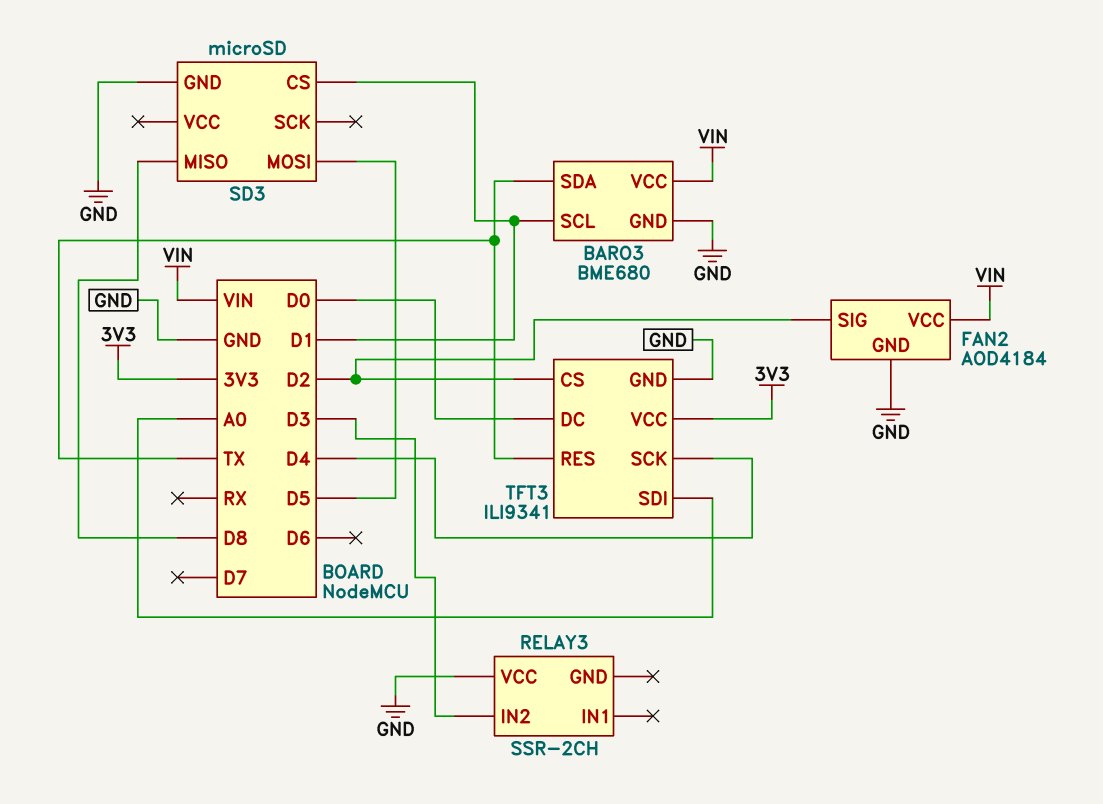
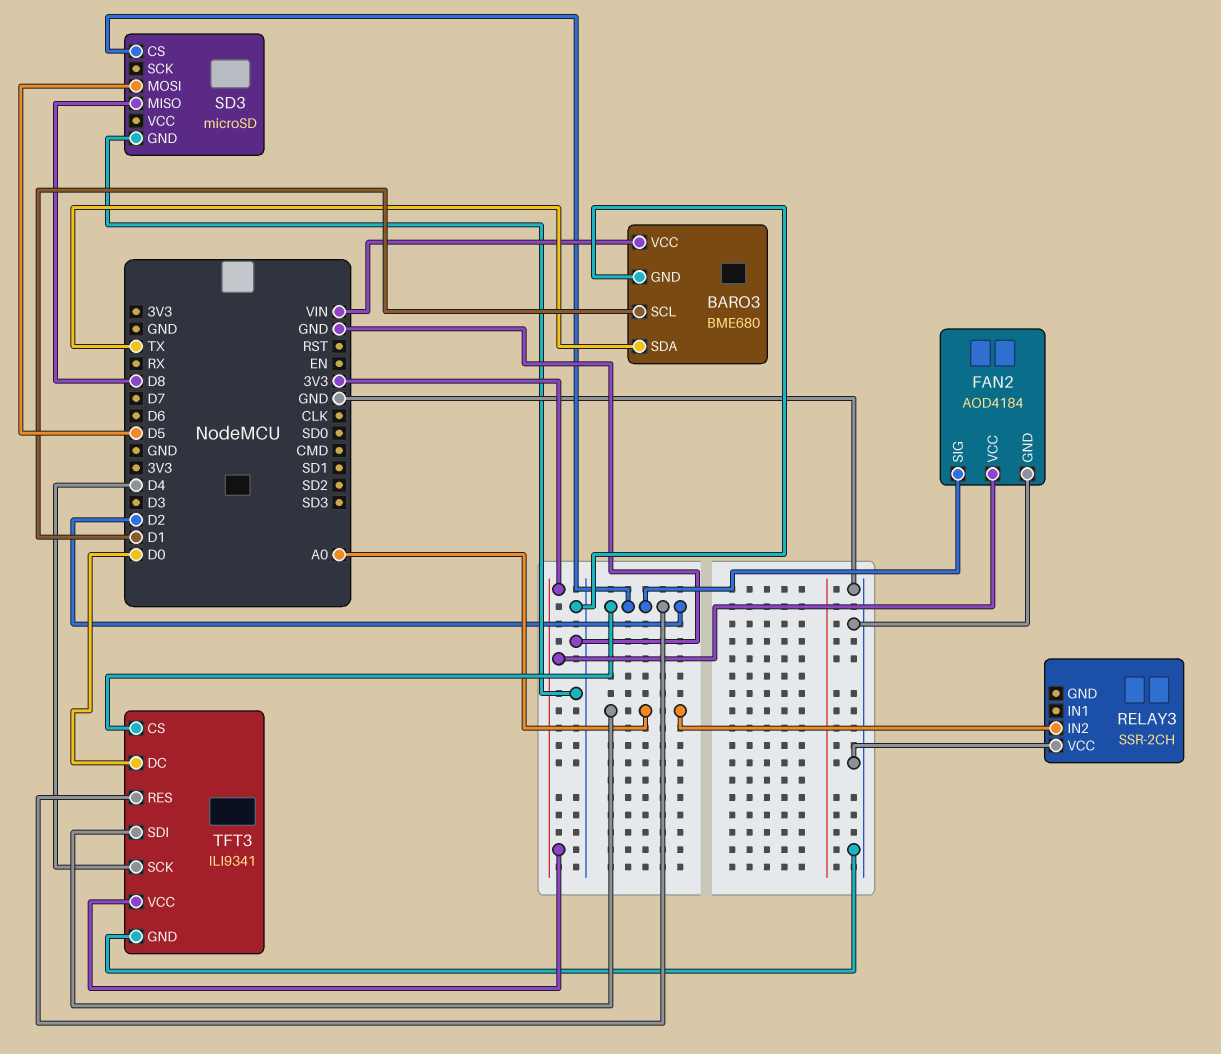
FAN2 pin VCC: VIN -> 3V3
RELAY3 pin IN2: D3 -> A0
SD3 pin CS: D1 -> D2
TFT3 pin RES: TX -> D2

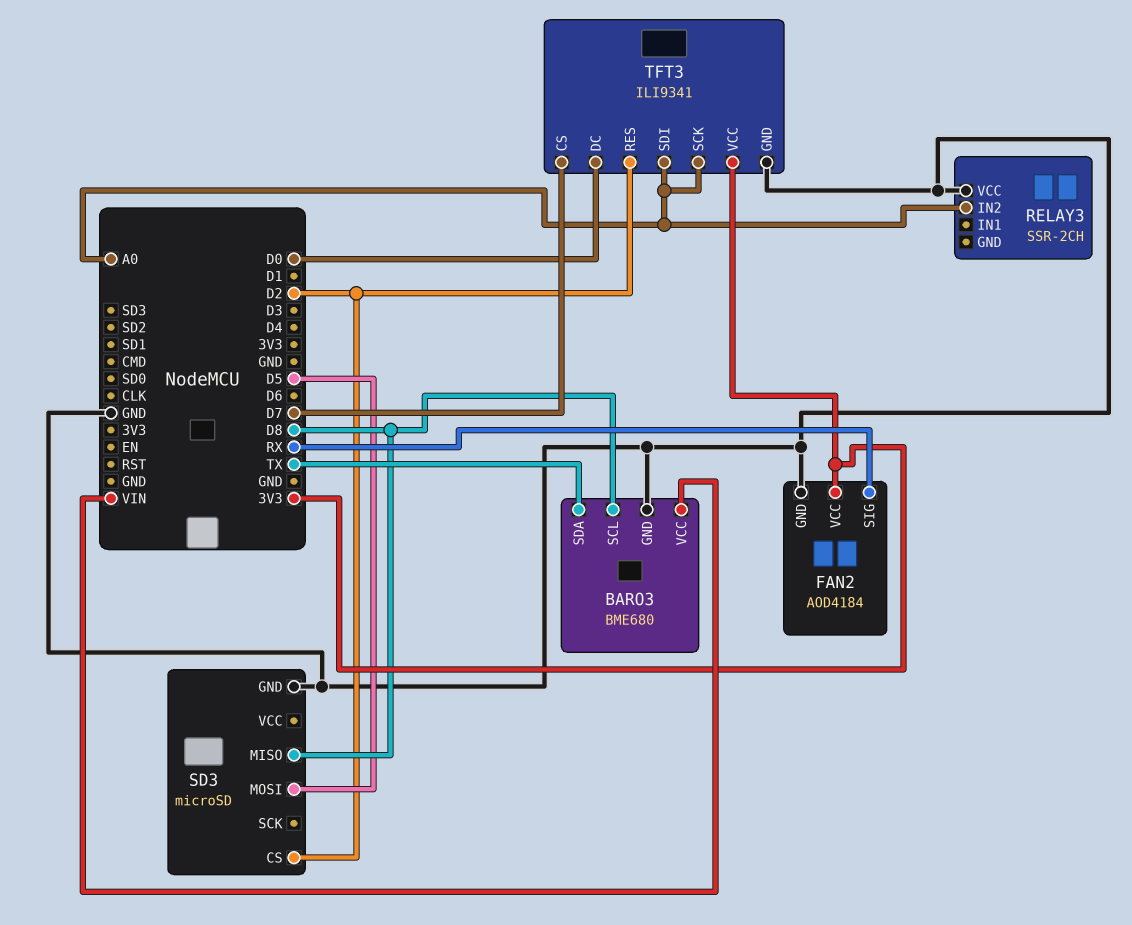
BARO3 pin SCL: D1 -> D8
FAN2 pin SIG: D2 -> RX
TFT3 pin CS: D2 -> D7
TFT3 pin SCK: D4 -> A0

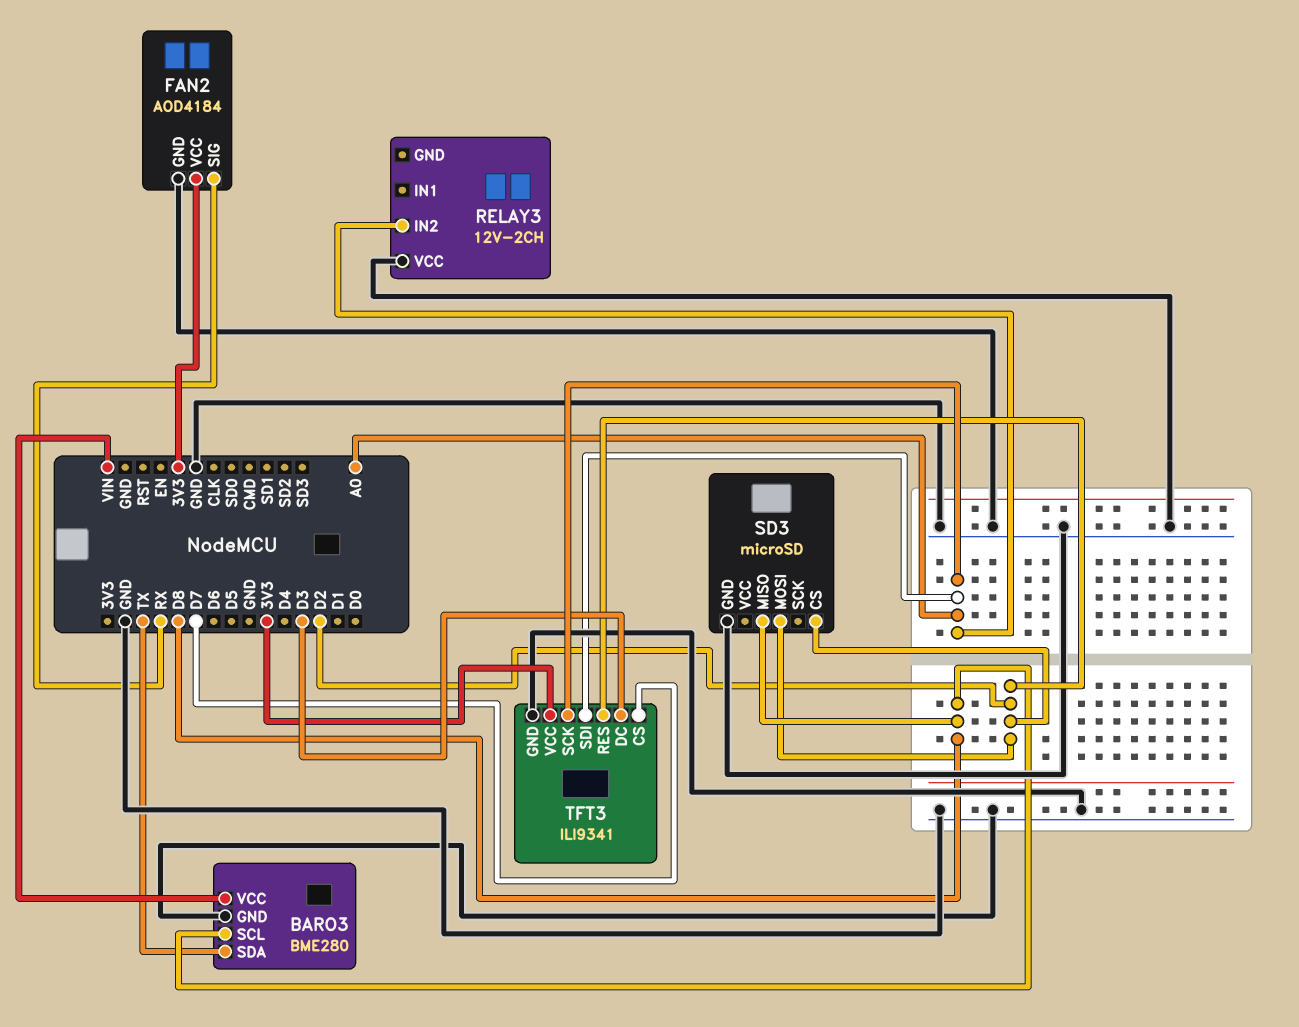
BARO3: BME680 -> BME280
RELAY3: SSR-2CH -> 12V-2CH
SD3 pin MOSI: D5 -> D2
TFT3 pin DC: D0 -> D3

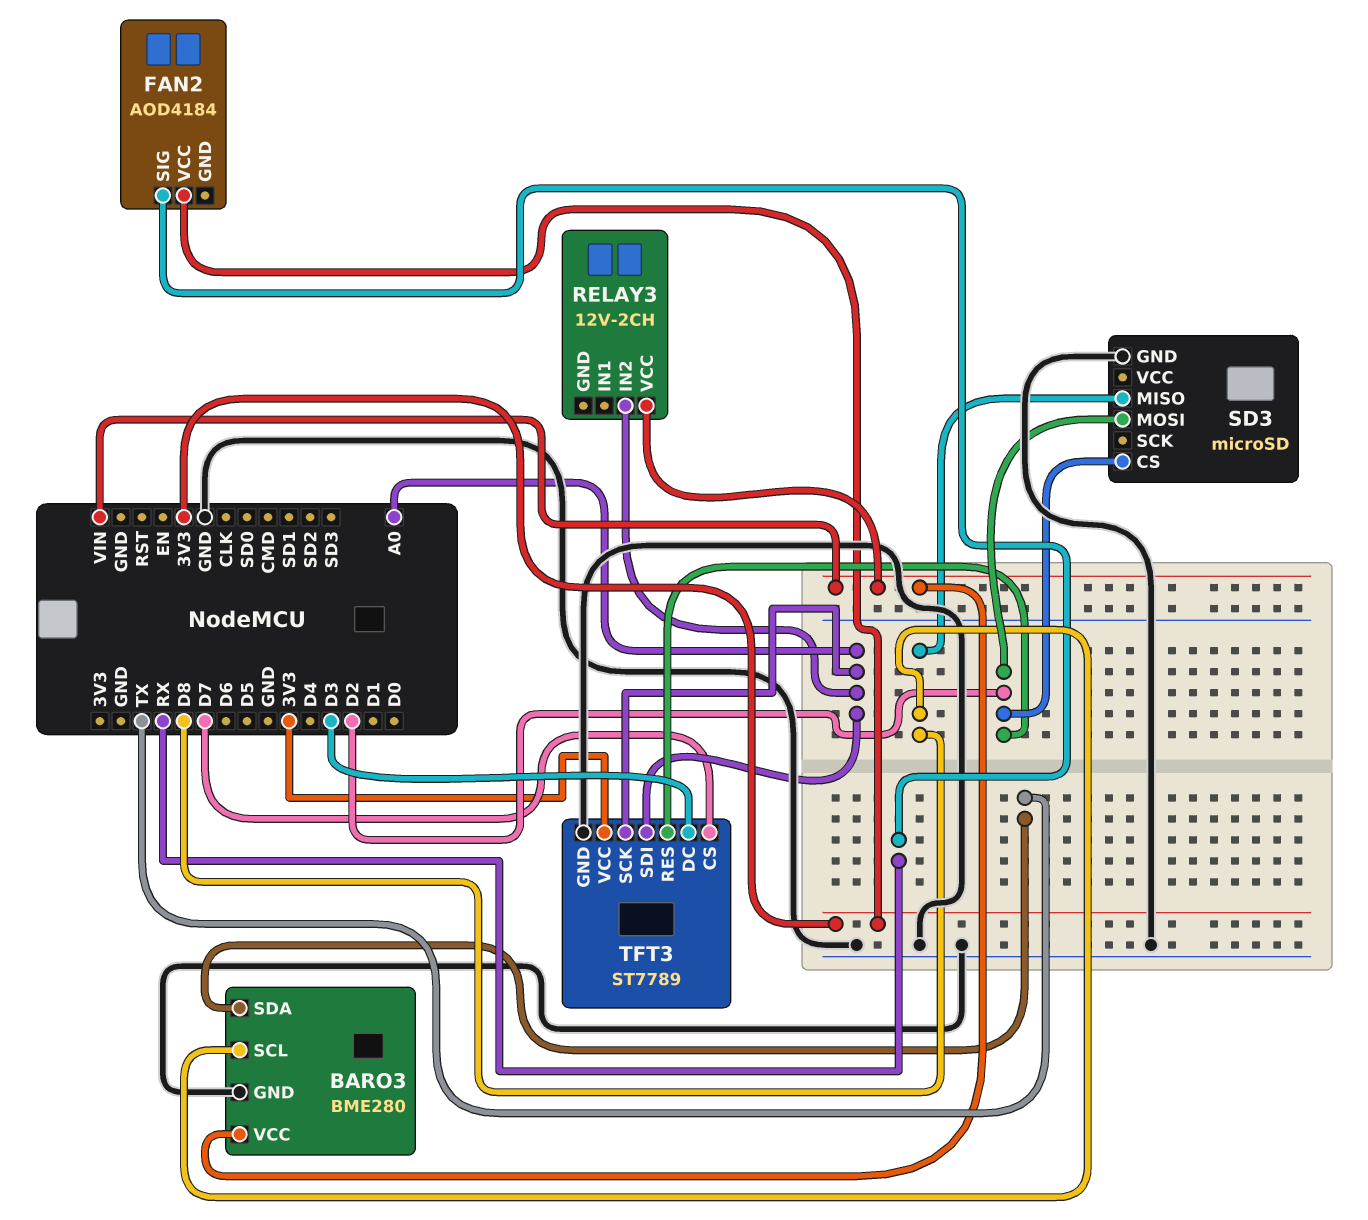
FAN2 pin GND: GND -> none
RELAY3 pin VCC: GND -> VIN
TFT3: ILI9341 -> ST7789

